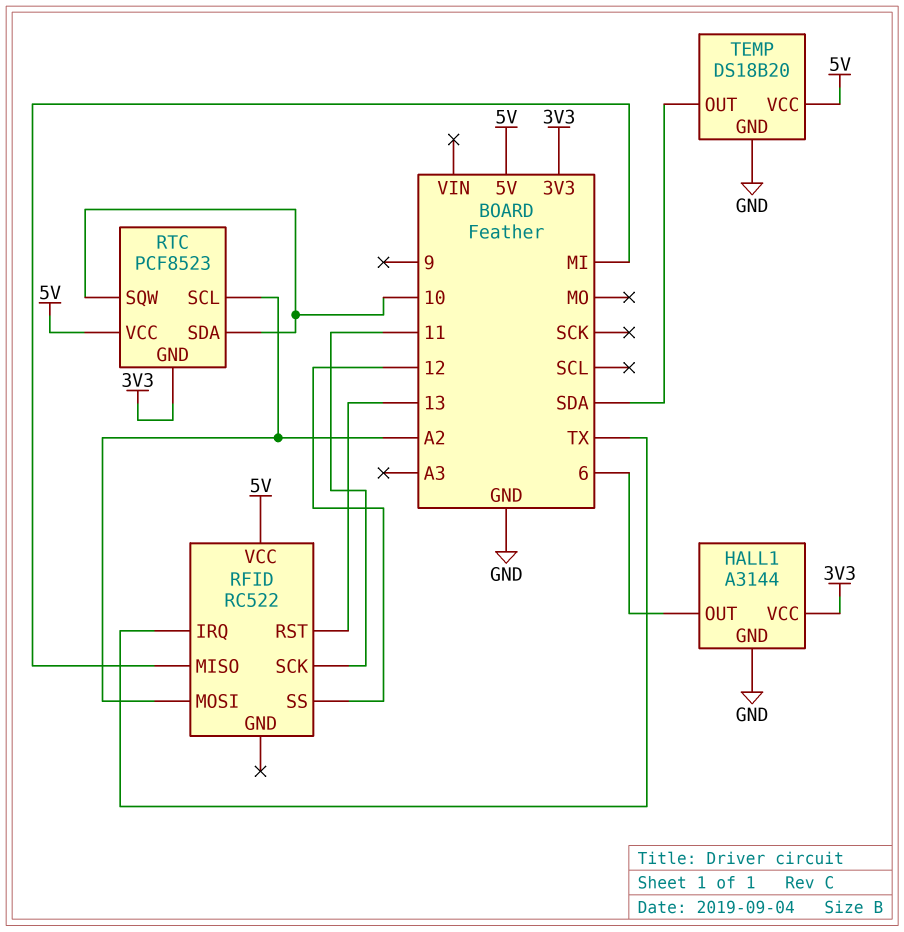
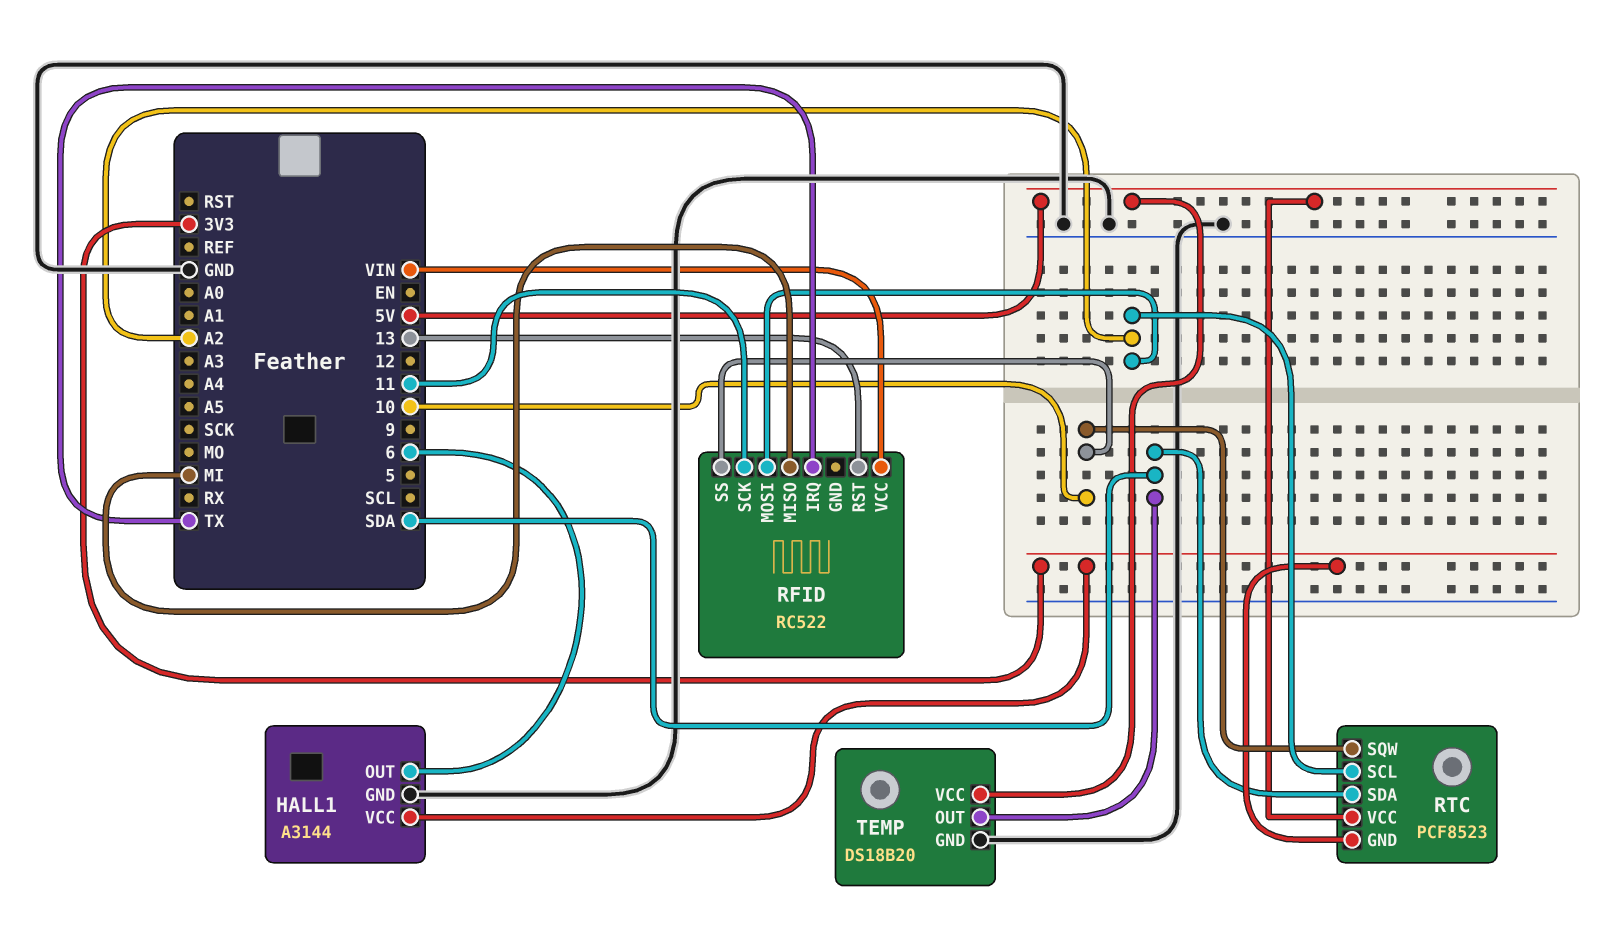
RFID pin SS: 12 -> 10
RFID pin VCC: 5V -> VIN
RTC pin SDA: 10 -> SDA

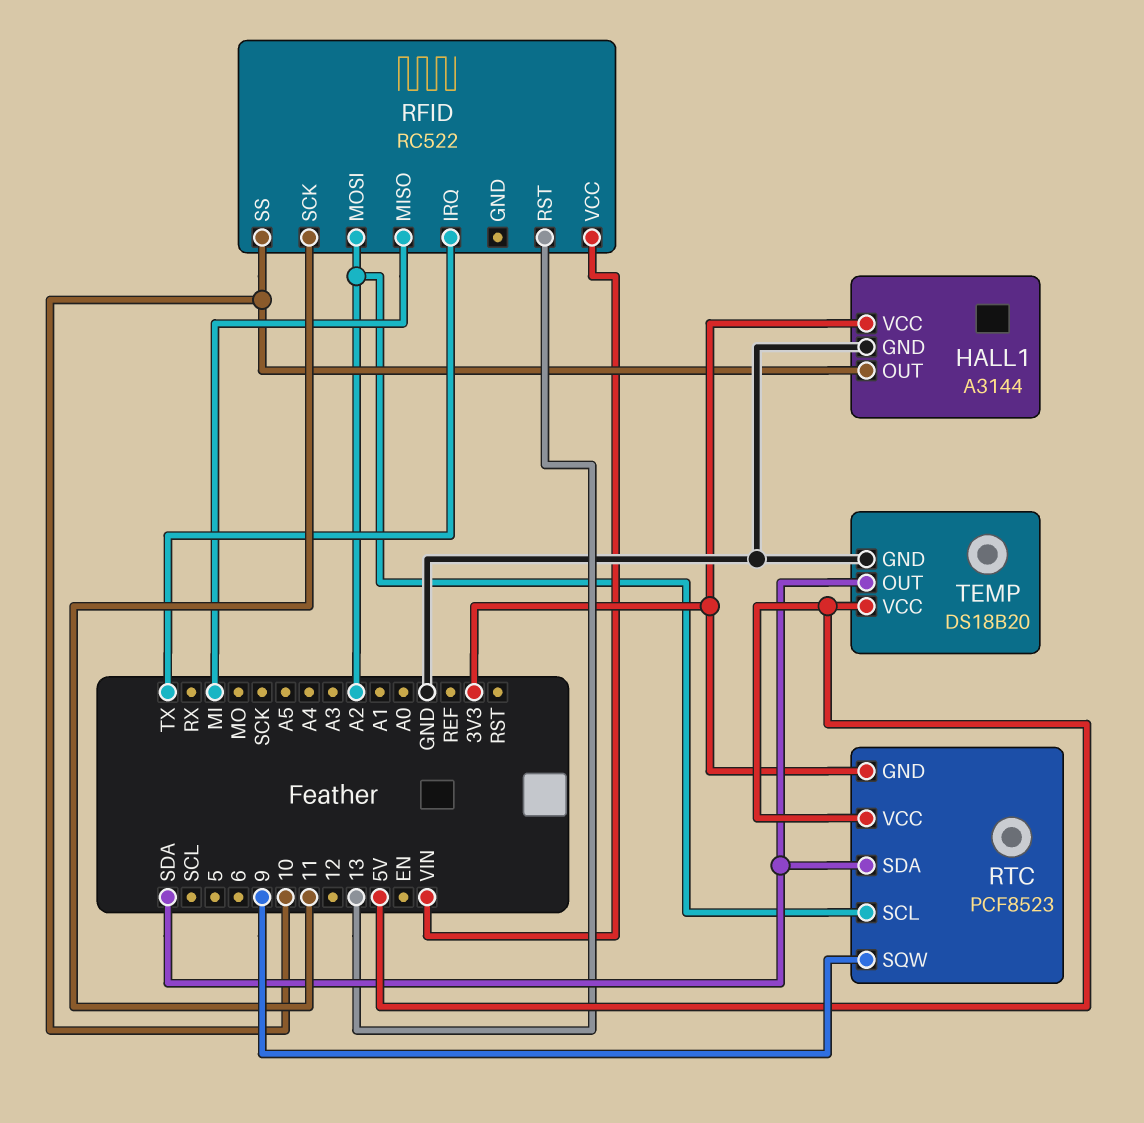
HALL1 pin OUT: 6 -> 10
RTC pin SQW: 10 -> 9

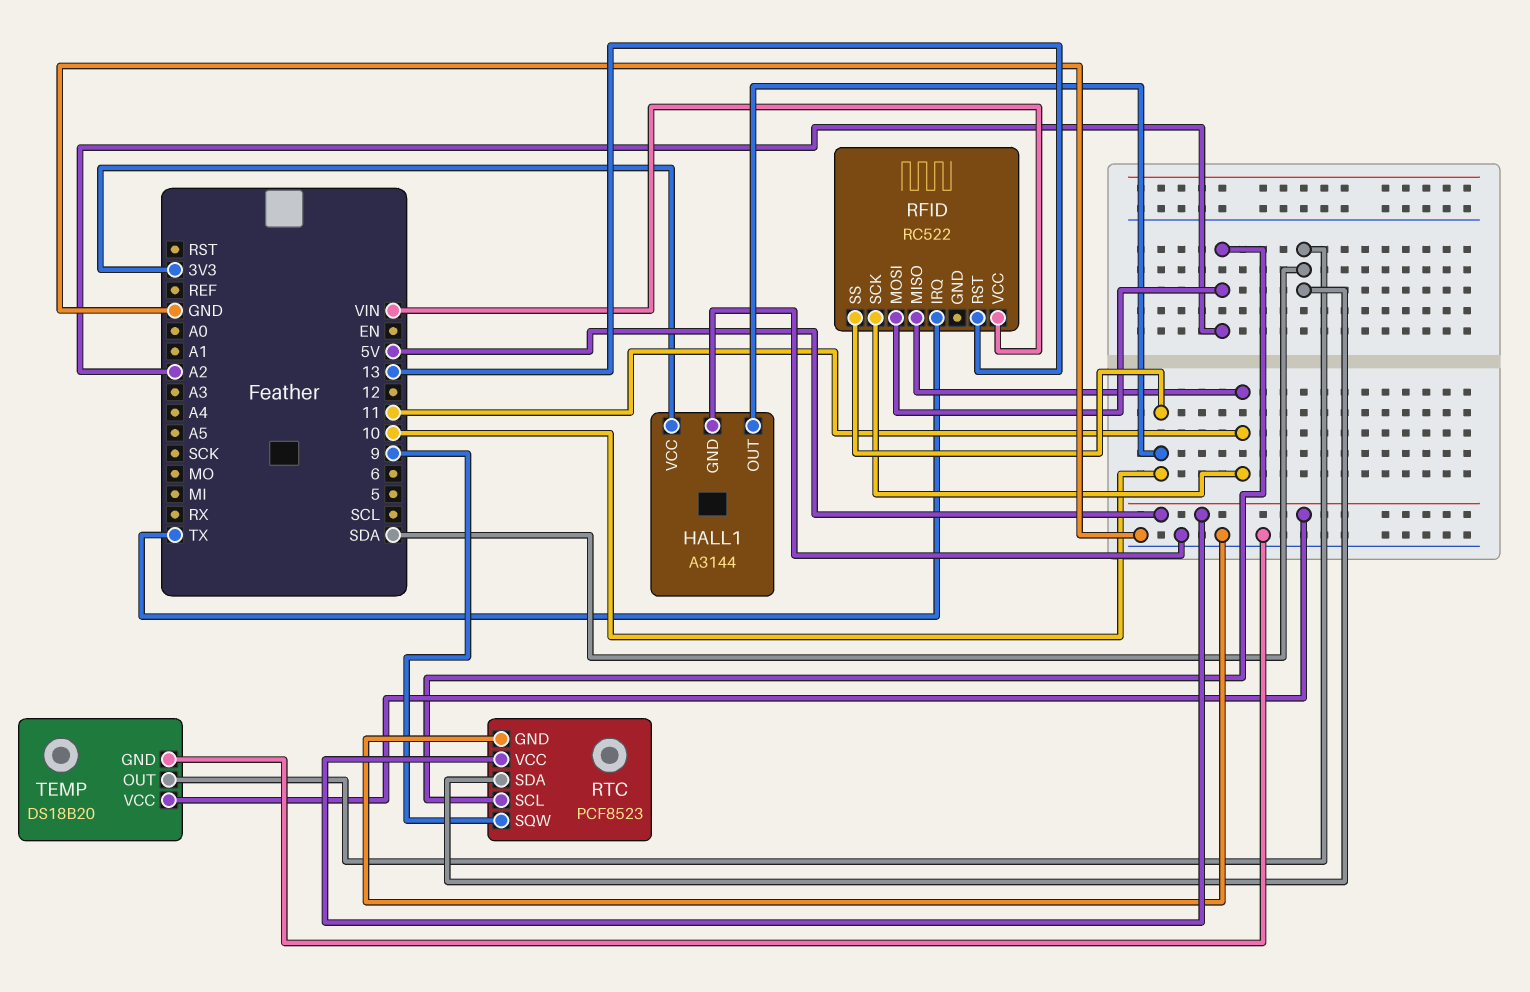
RFID pin MISO: MI -> 11
RTC pin GND: 3V3 -> GND

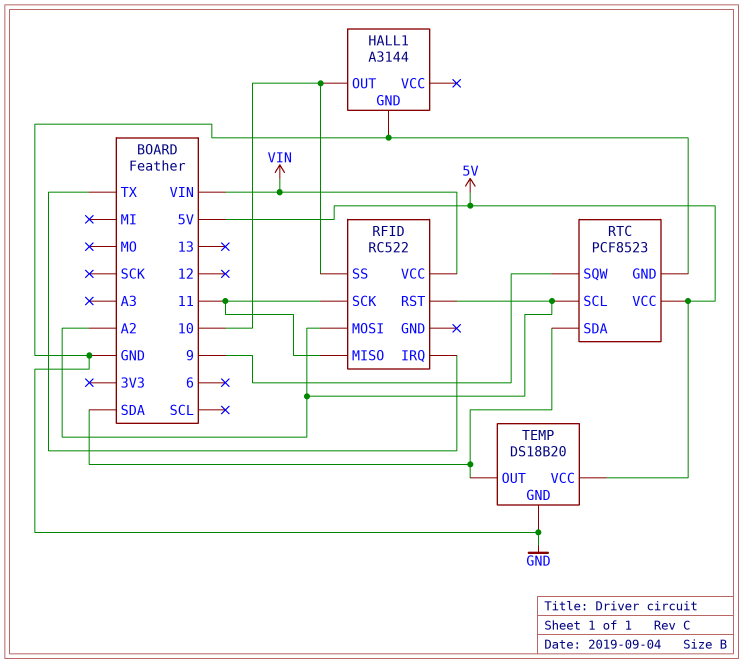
HALL1 pin VCC: 3V3 -> none
RFID pin RST: 13 -> A2

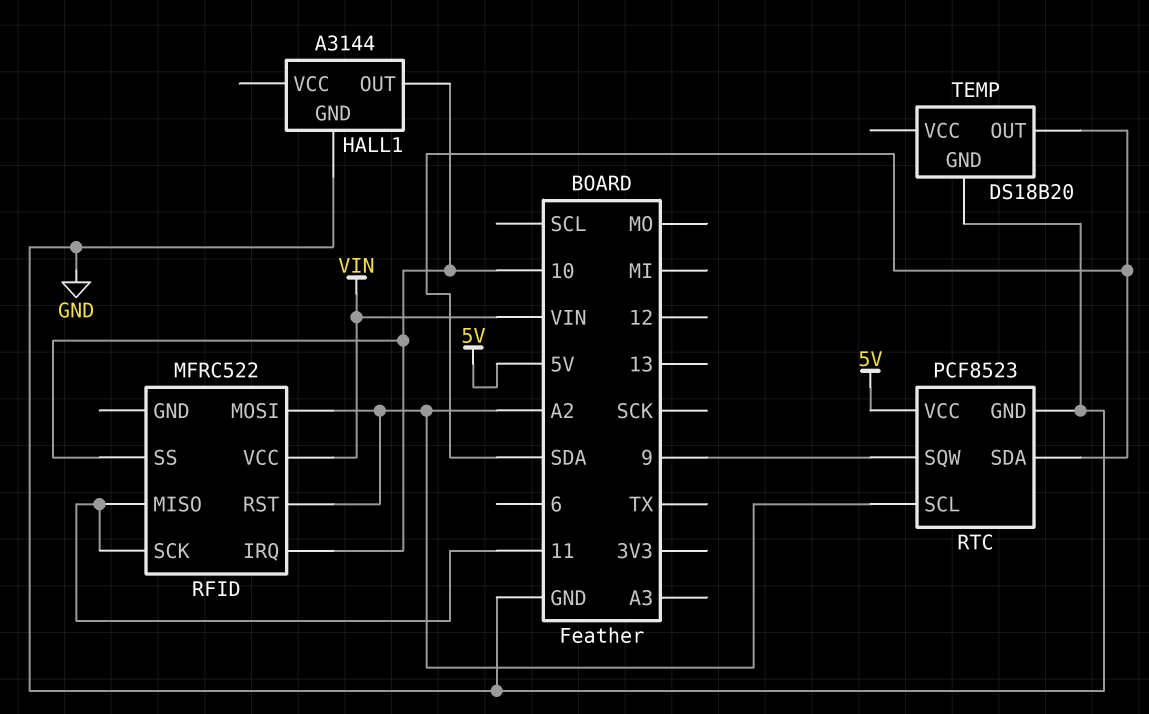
RFID: RC522 -> MFRC522
RFID pin IRQ: TX -> 10
TEMP pin VCC: 5V -> none

